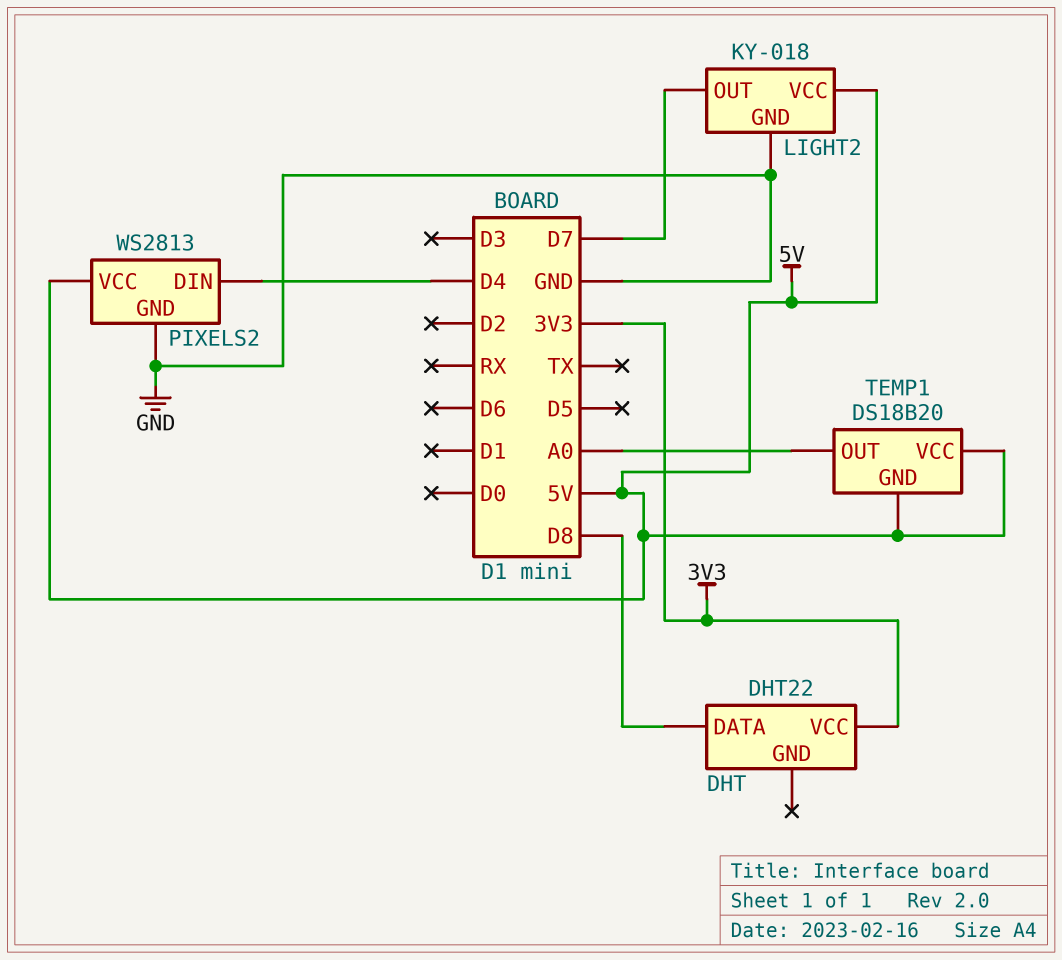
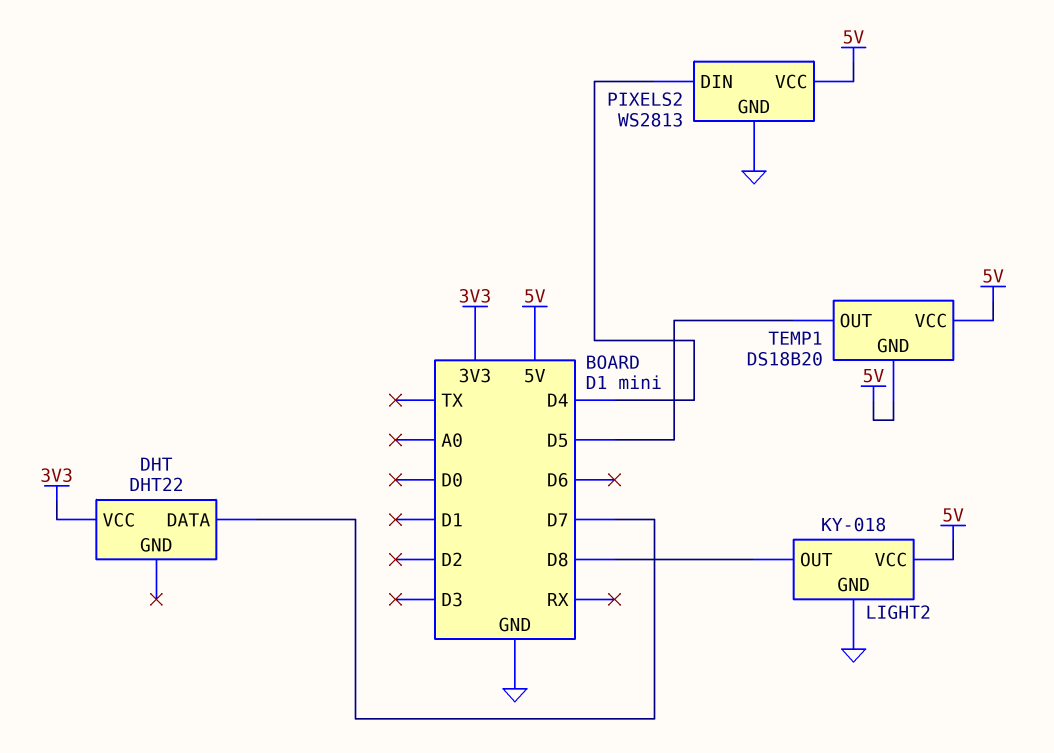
DHT pin DATA: D8 -> D7
LIGHT2 pin OUT: D7 -> D8
TEMP1 pin OUT: A0 -> D5

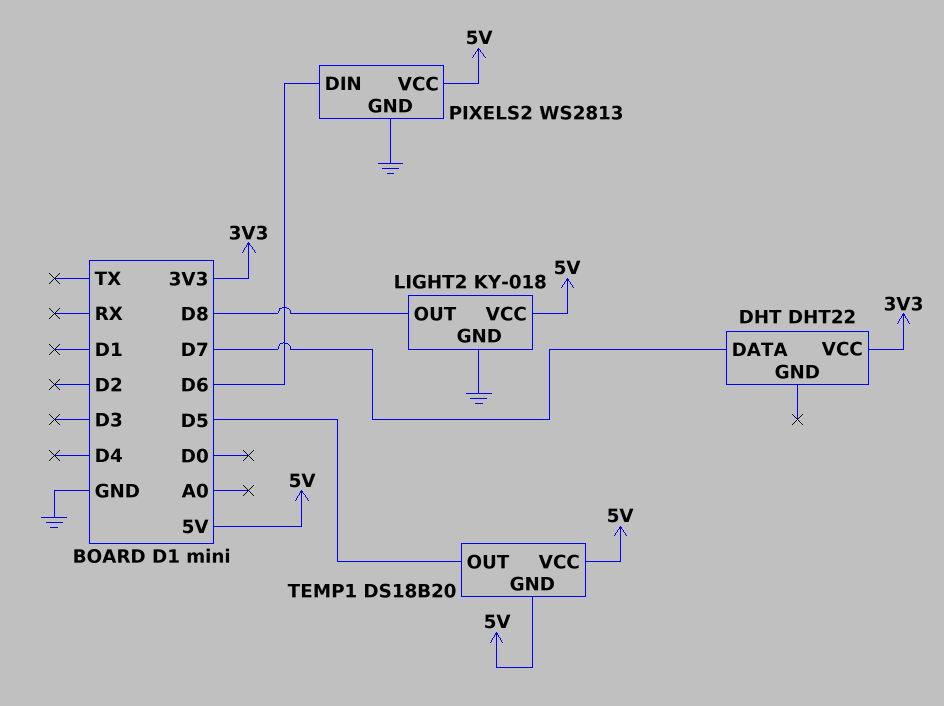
PIXELS2 pin DIN: D4 -> D6

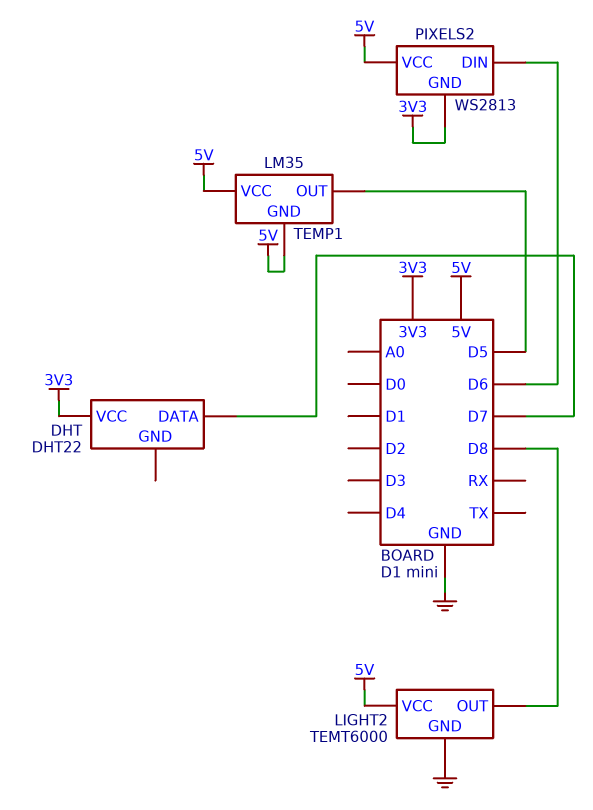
LIGHT2: KY-018 -> TEMT6000
PIXELS2 pin GND: GND -> 3V3
TEMP1: DS18B20 -> LM35

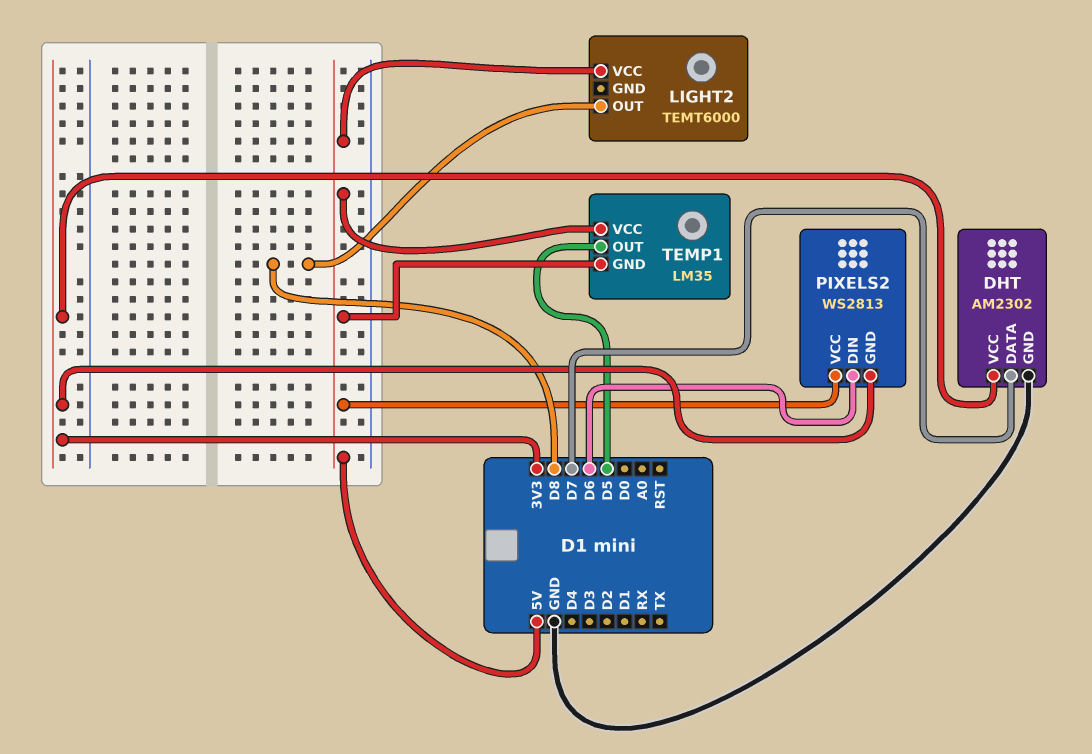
DHT: DHT22 -> AM2302
DHT pin GND: none -> GND
LIGHT2 pin GND: GND -> none

